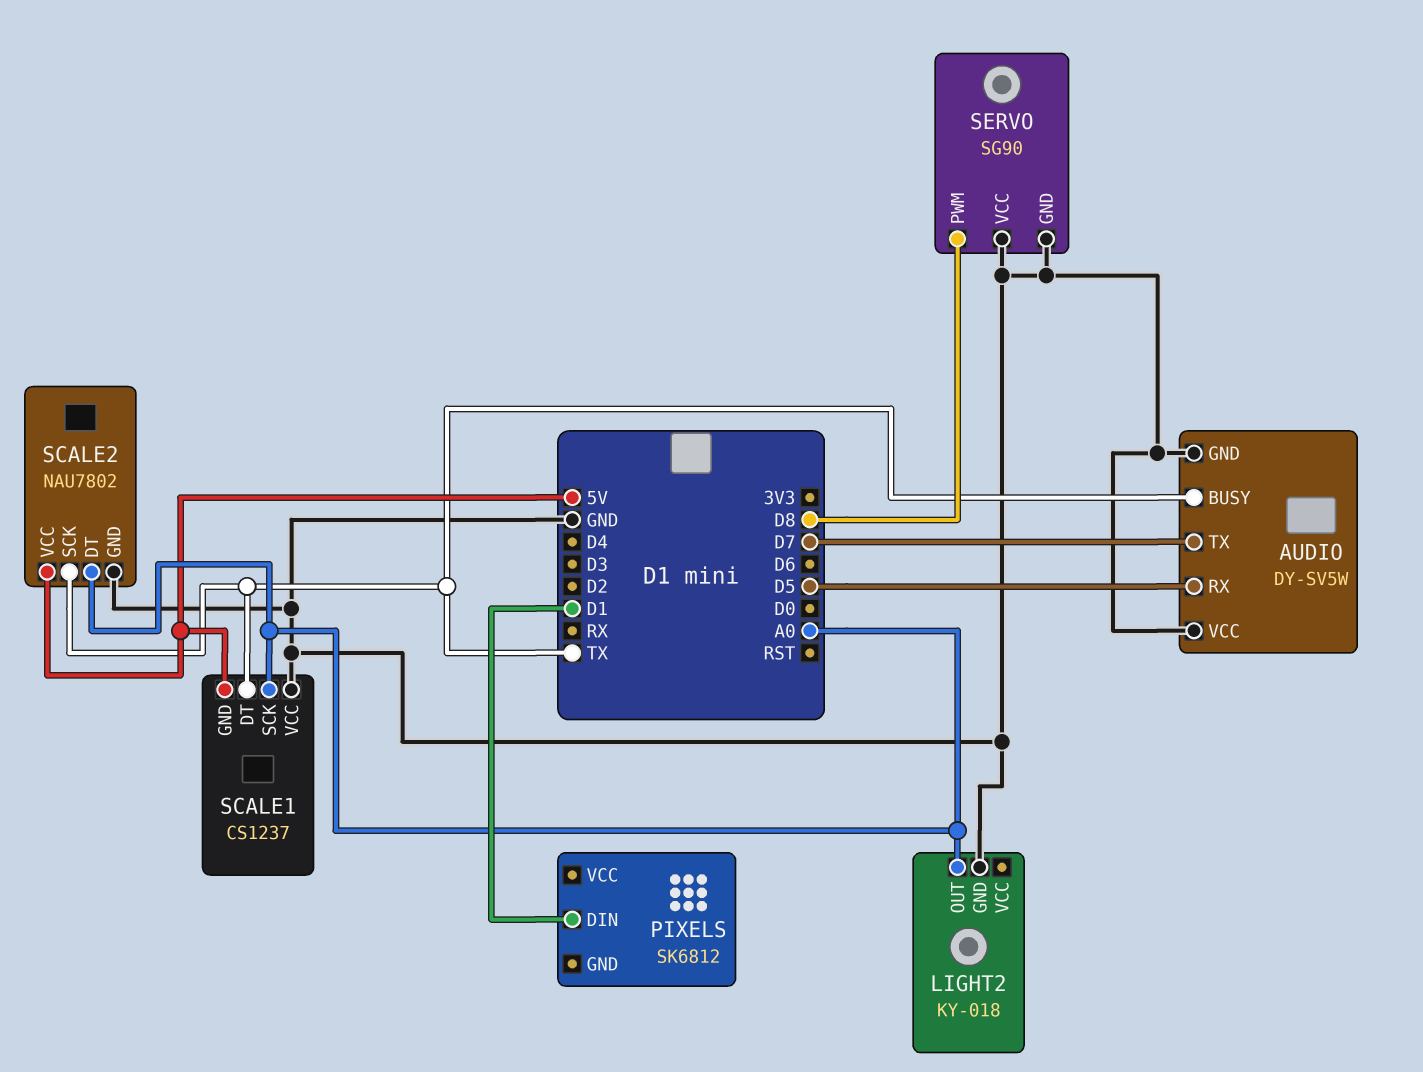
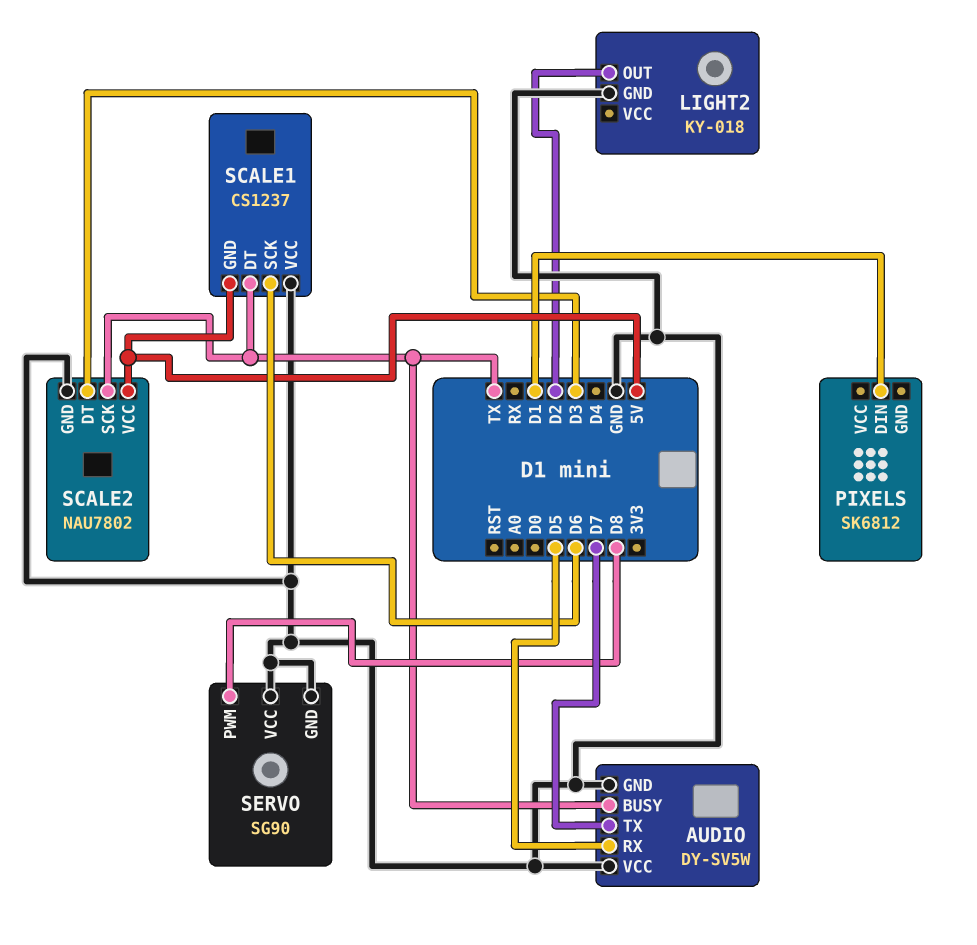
LIGHT2 pin OUT: A0 -> D2
SCALE1 pin SCK: A0 -> D6
SCALE2 pin DT: A0 -> D3

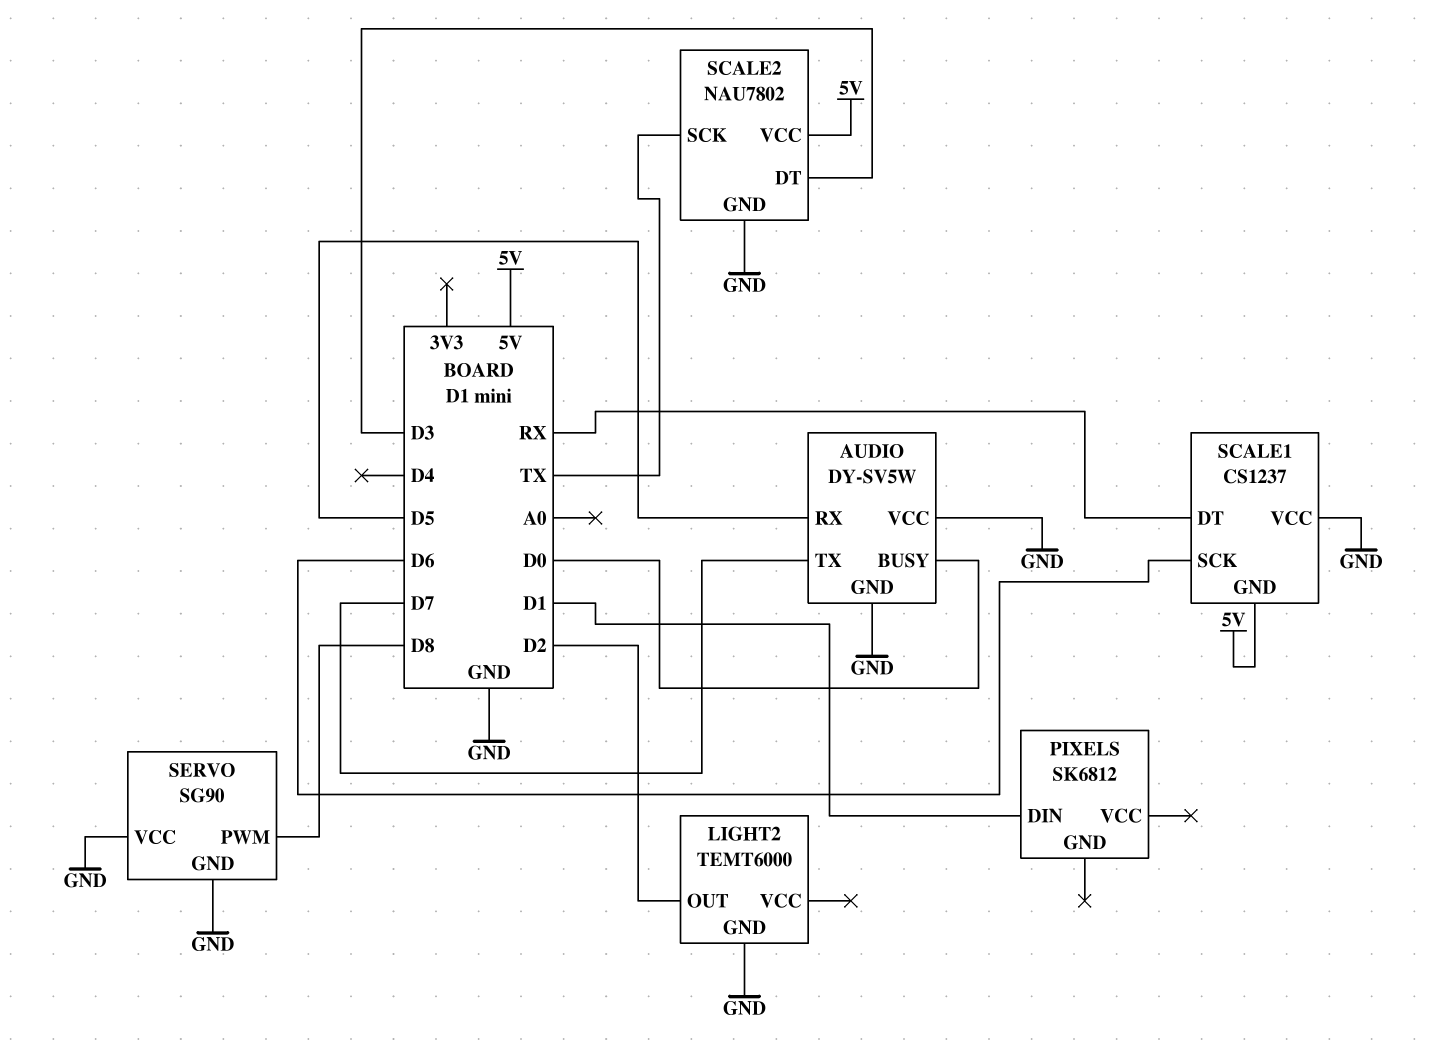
AUDIO pin BUSY: TX -> D0
LIGHT2: KY-018 -> TEMT6000
SCALE1 pin DT: TX -> RX

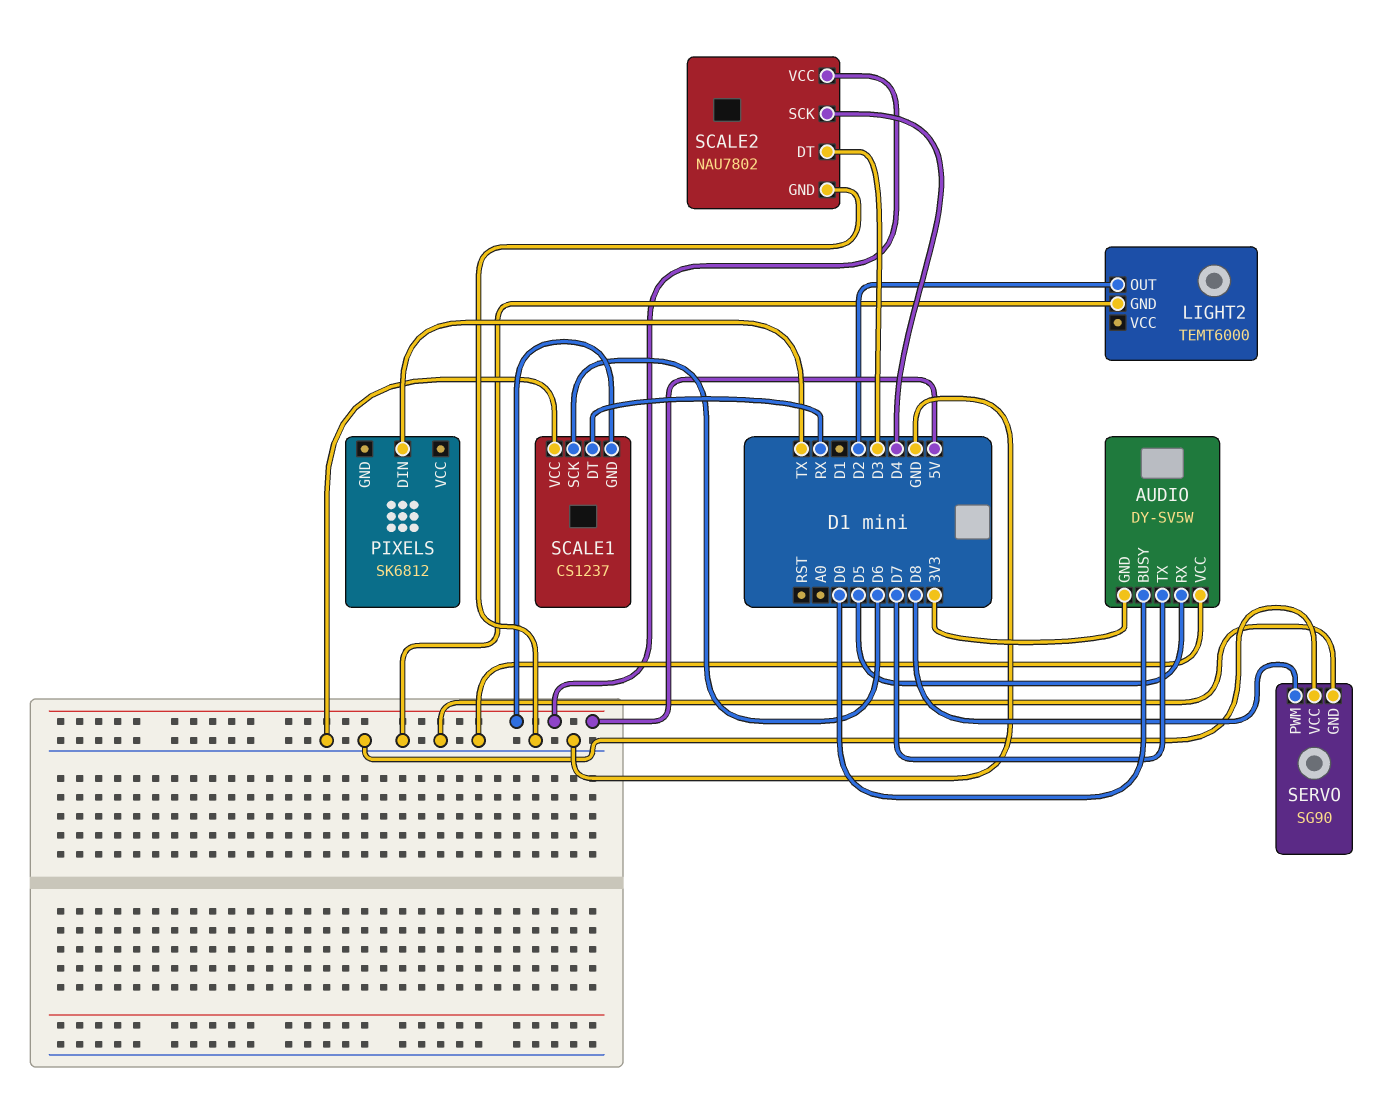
AUDIO pin GND: GND -> 3V3
PIXELS pin DIN: D1 -> TX
SCALE2 pin SCK: TX -> D4

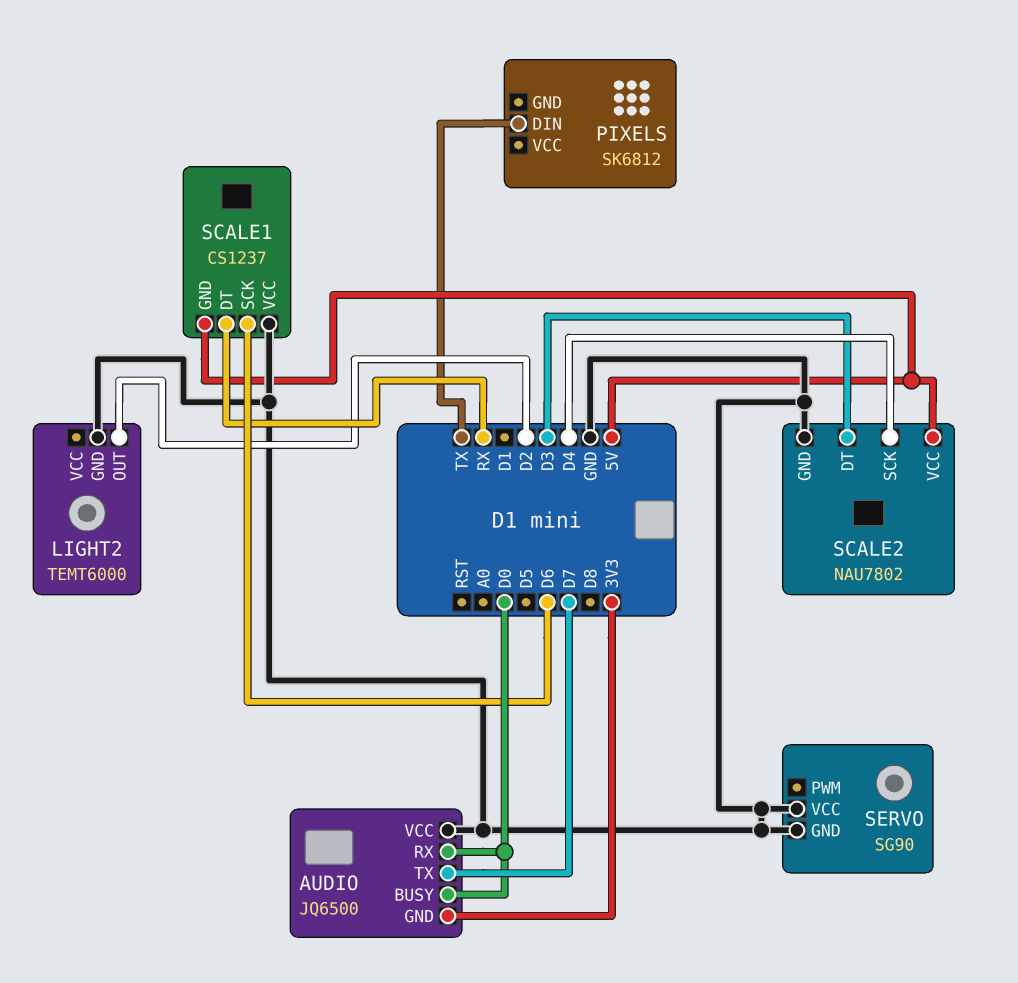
AUDIO: DY-SV5W -> JQ6500
AUDIO pin RX: D5 -> D0
SERVO pin PWM: D8 -> none

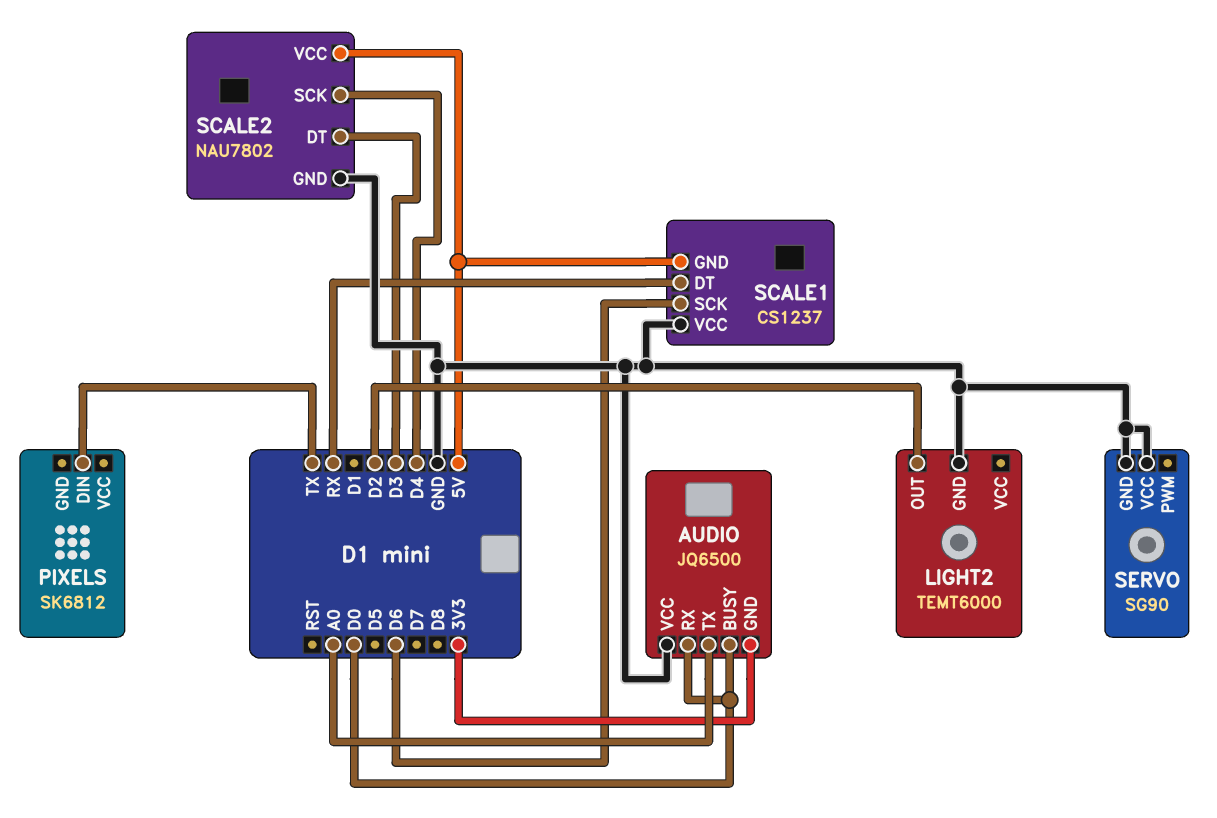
AUDIO pin TX: D7 -> A0

